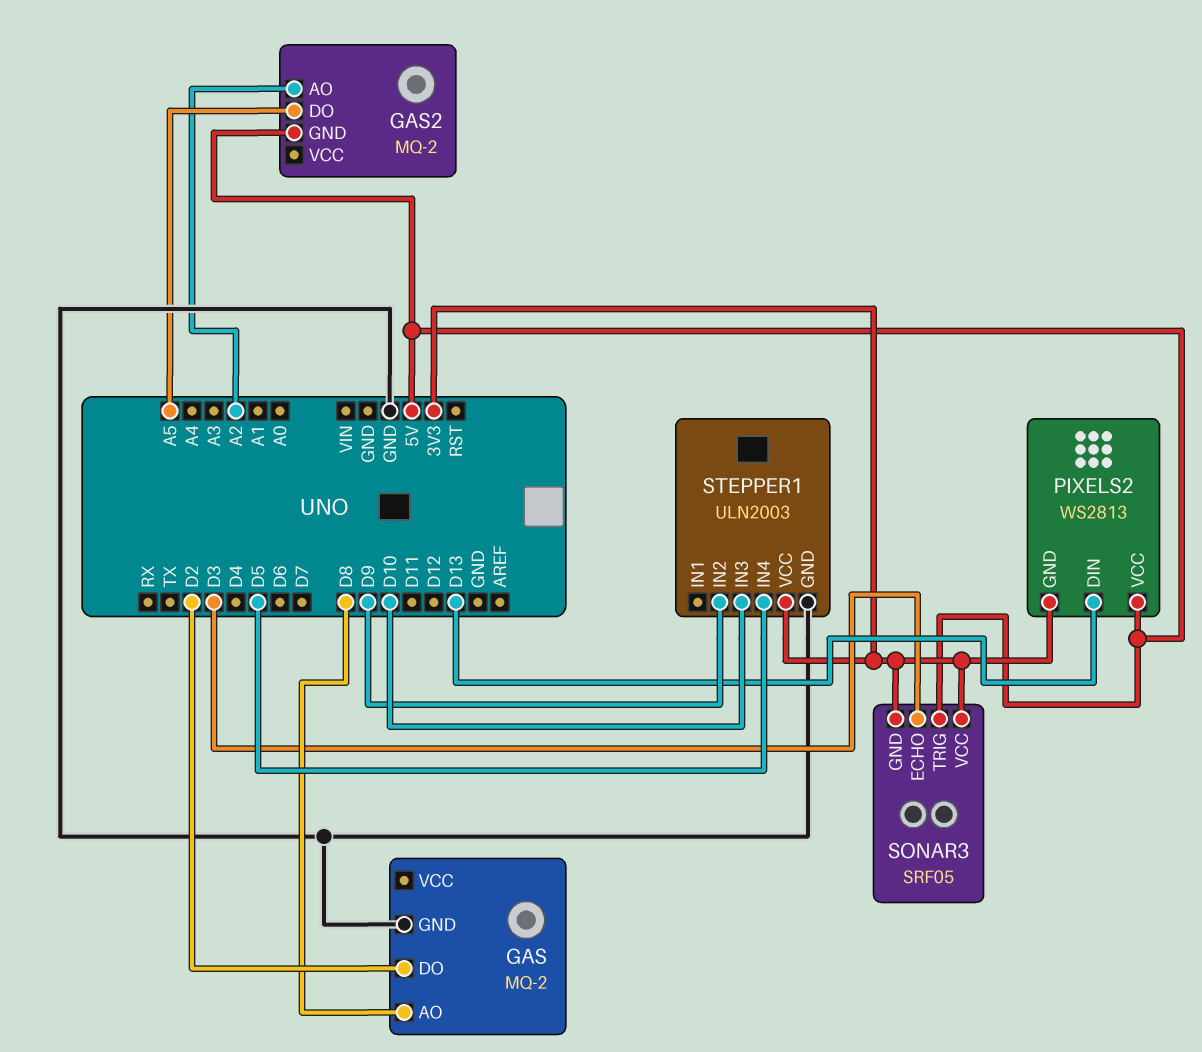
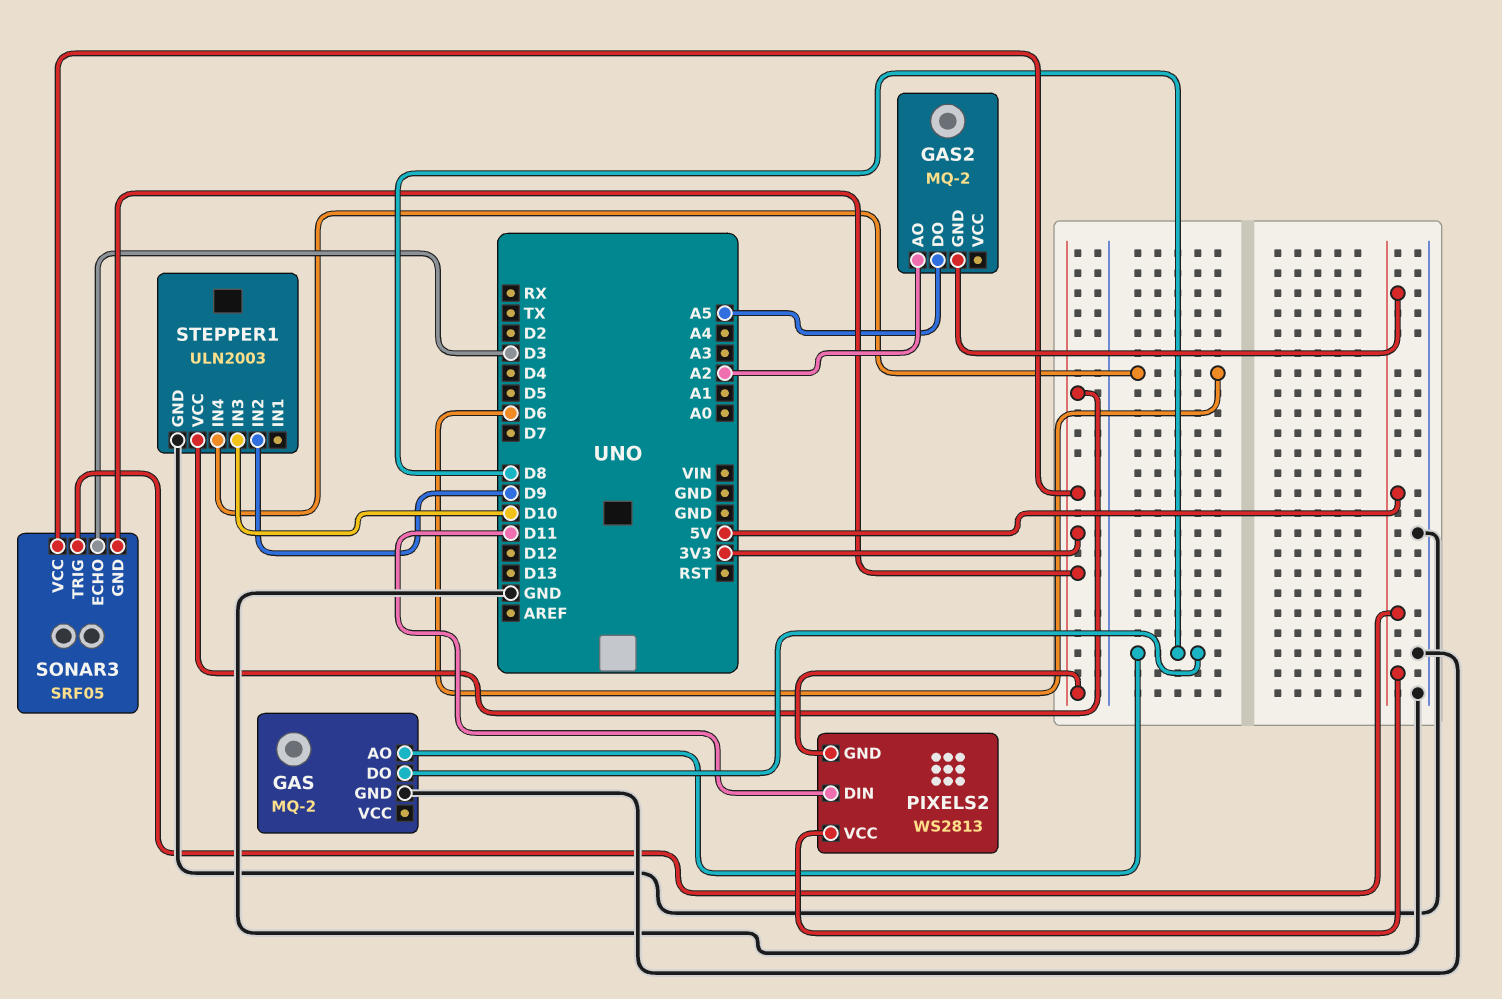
GAS pin DO: D2 -> D8
PIXELS2 pin DIN: D13 -> D11
STEPPER1 pin IN4: D5 -> D6

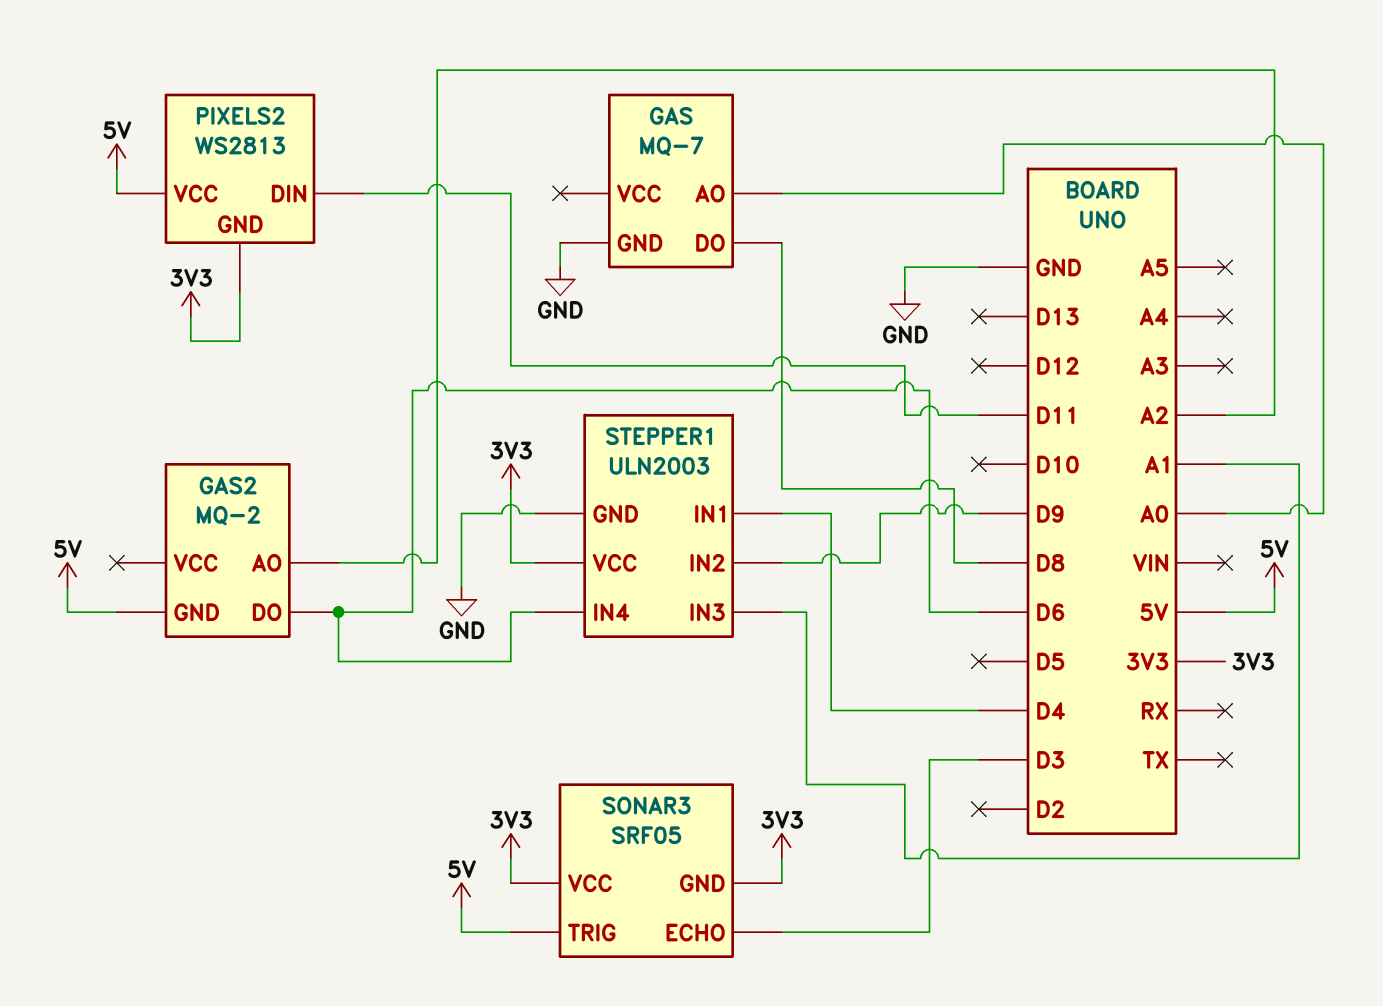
GAS: MQ-2 -> MQ-7
GAS pin AO: D8 -> A0
GAS2 pin DO: A5 -> D6
STEPPER1 pin IN1: none -> D4
STEPPER1 pin IN3: D10 -> A1

